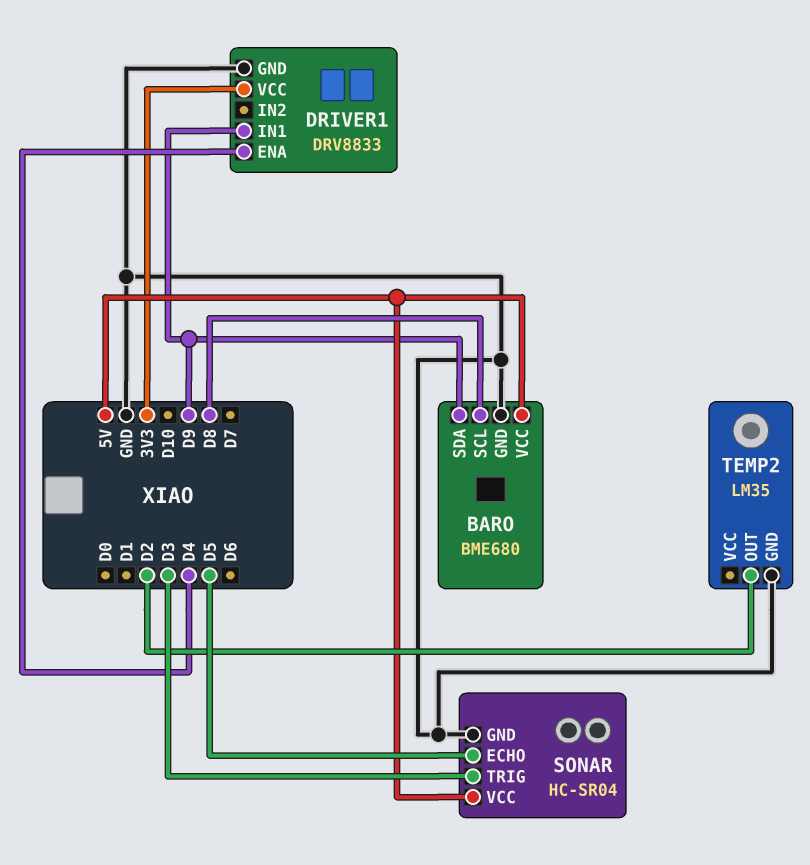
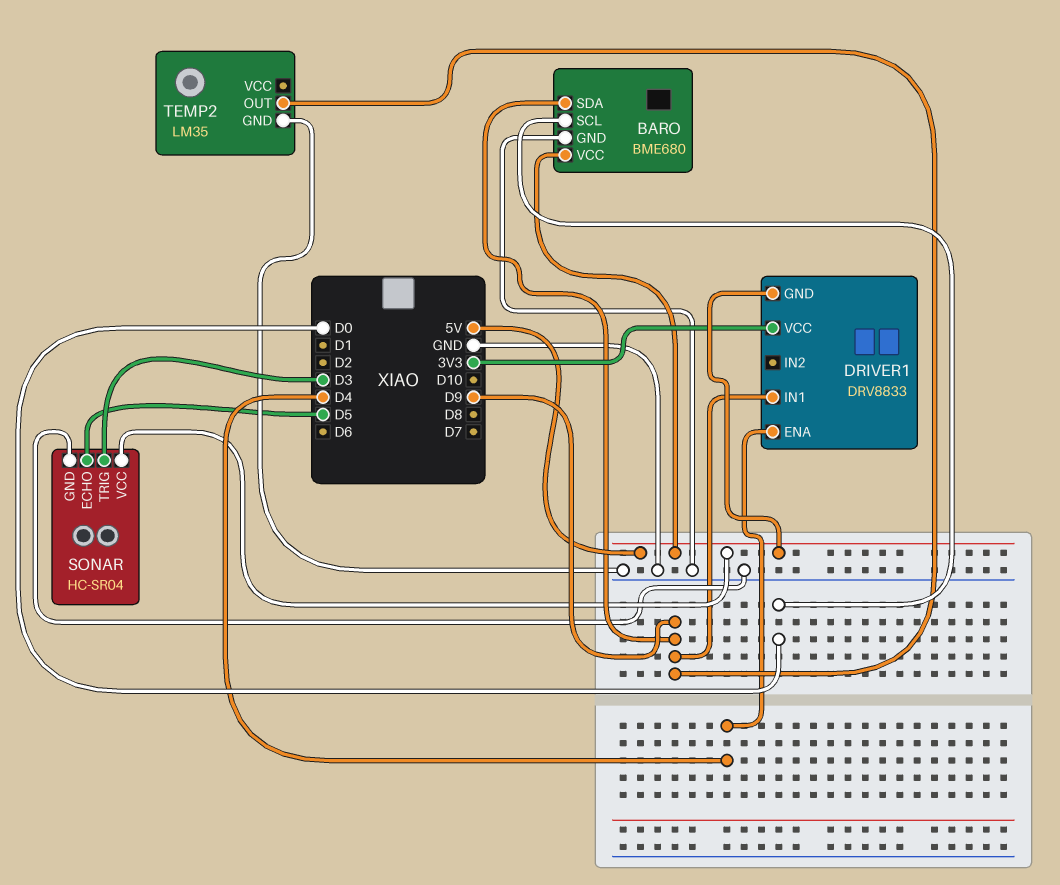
BARO pin SCL: D8 -> D0
DRIVER1 pin GND: GND -> 5V
TEMP2 pin OUT: D2 -> D9

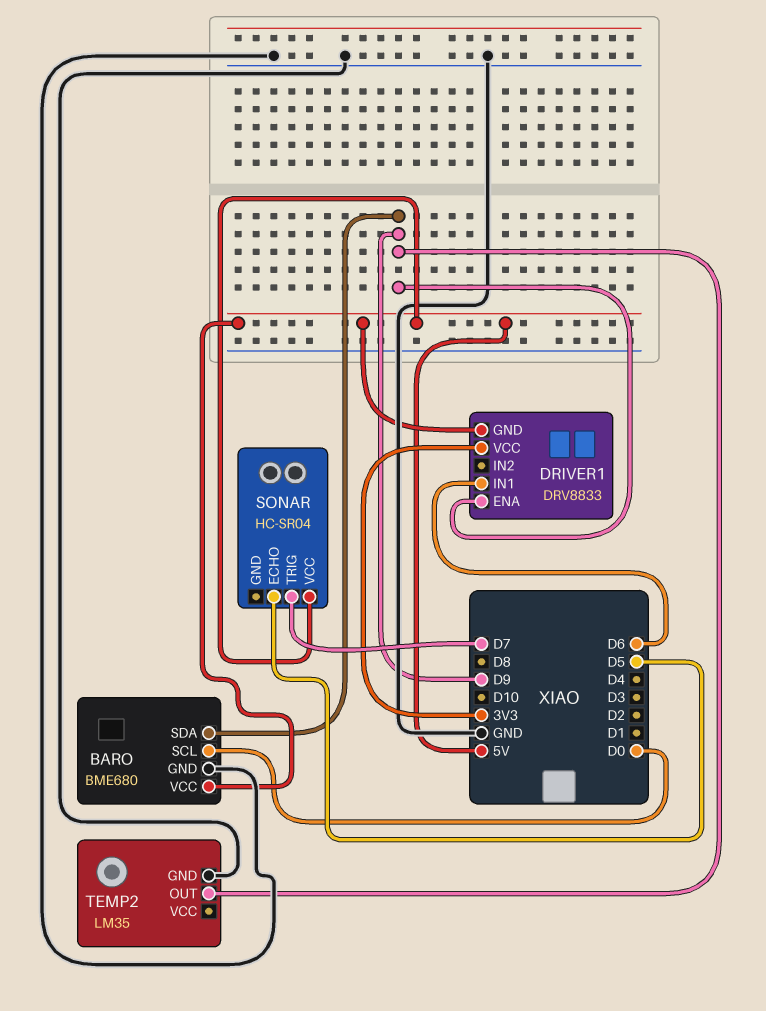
DRIVER1 pin ENA: D4 -> D9
DRIVER1 pin IN1: D9 -> D6
SONAR pin GND: GND -> none
SONAR pin TRIG: D3 -> D7

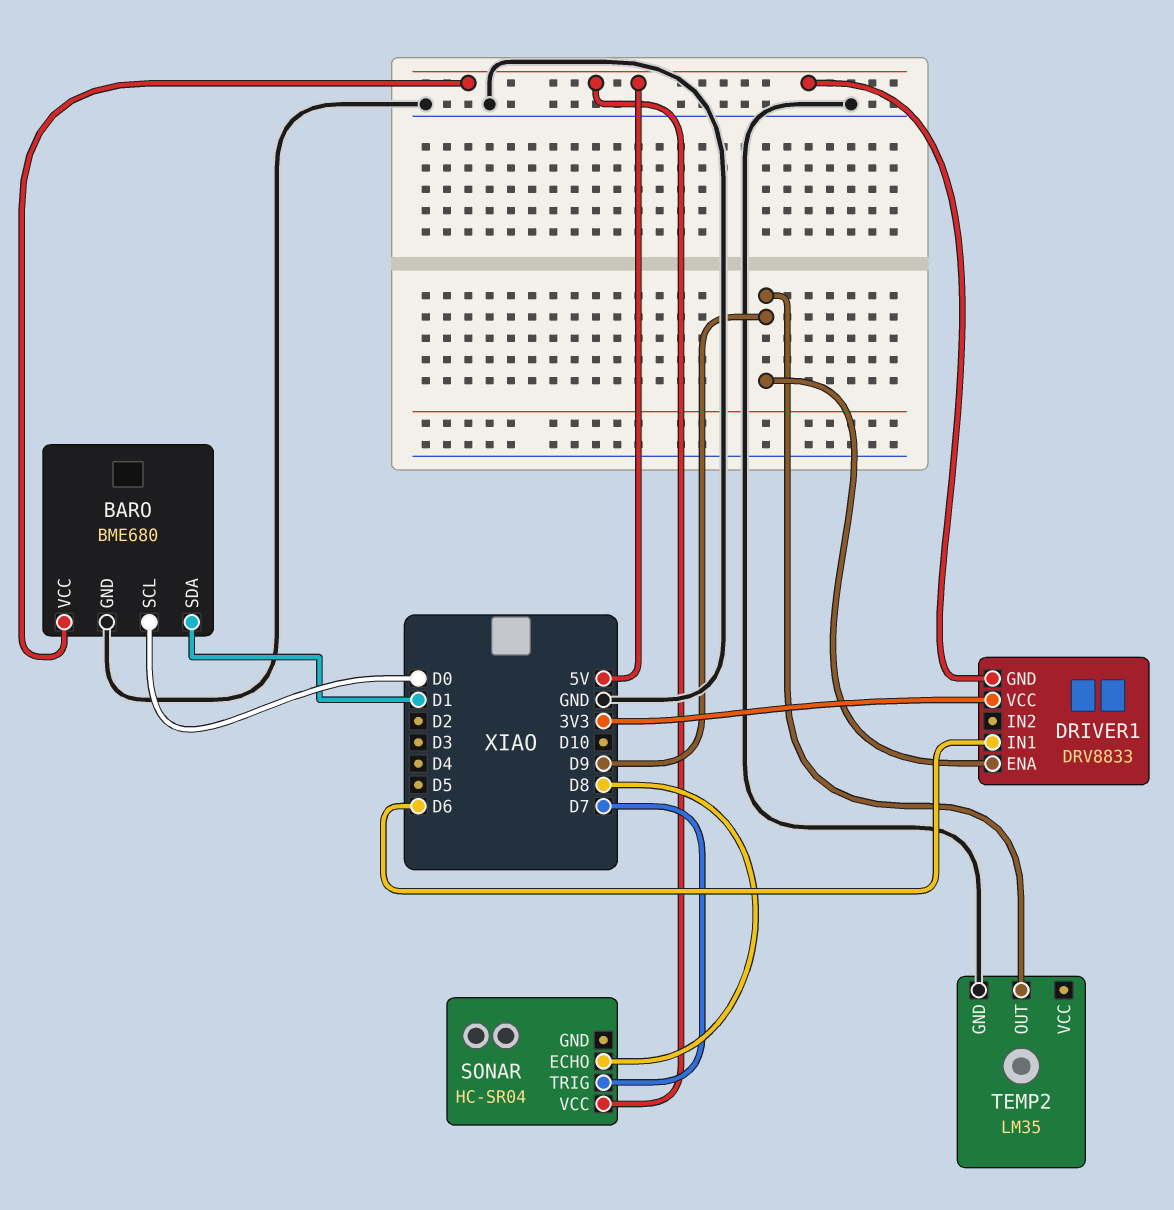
BARO pin SDA: D9 -> D1
SONAR pin ECHO: D5 -> D8

